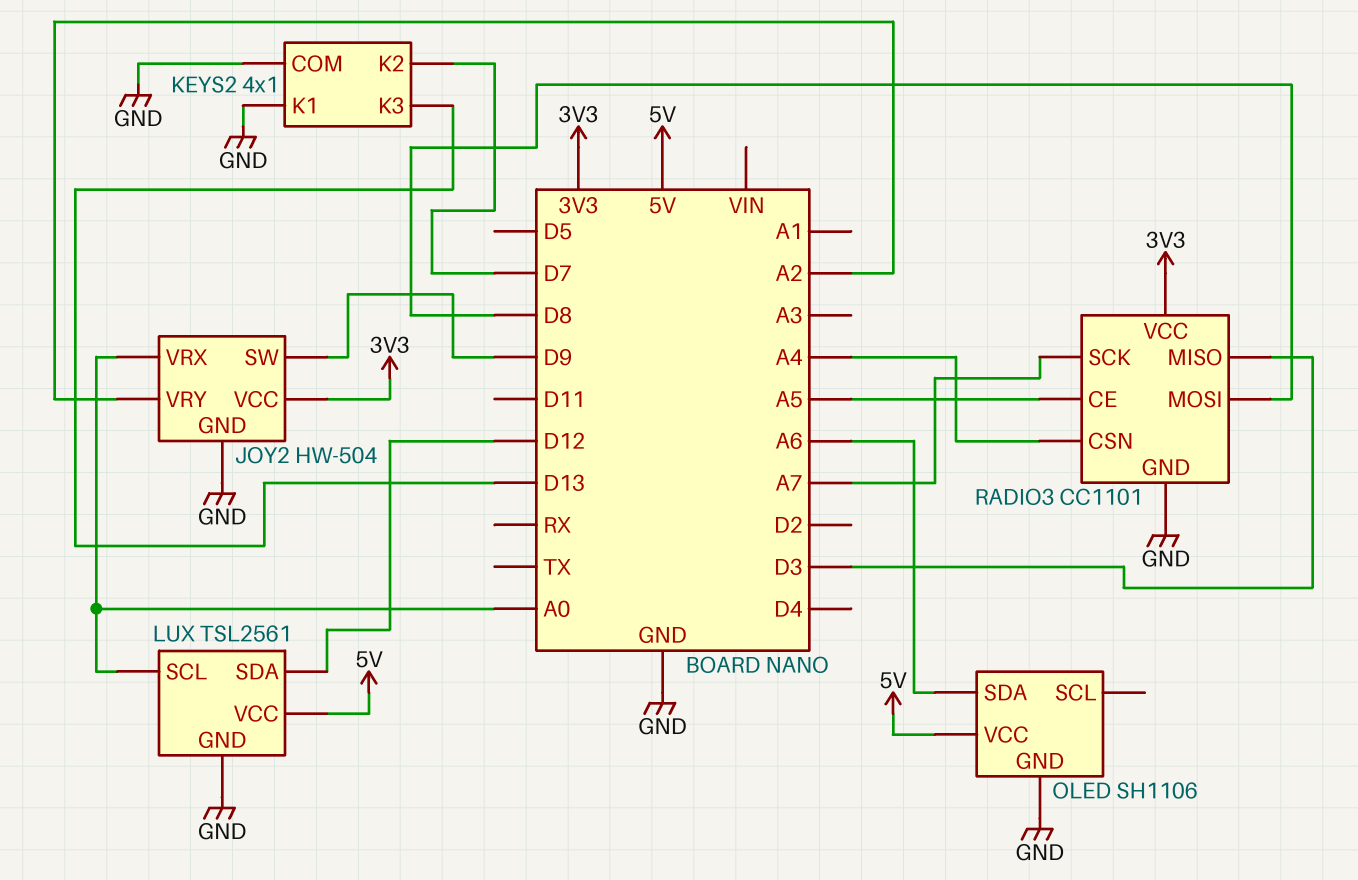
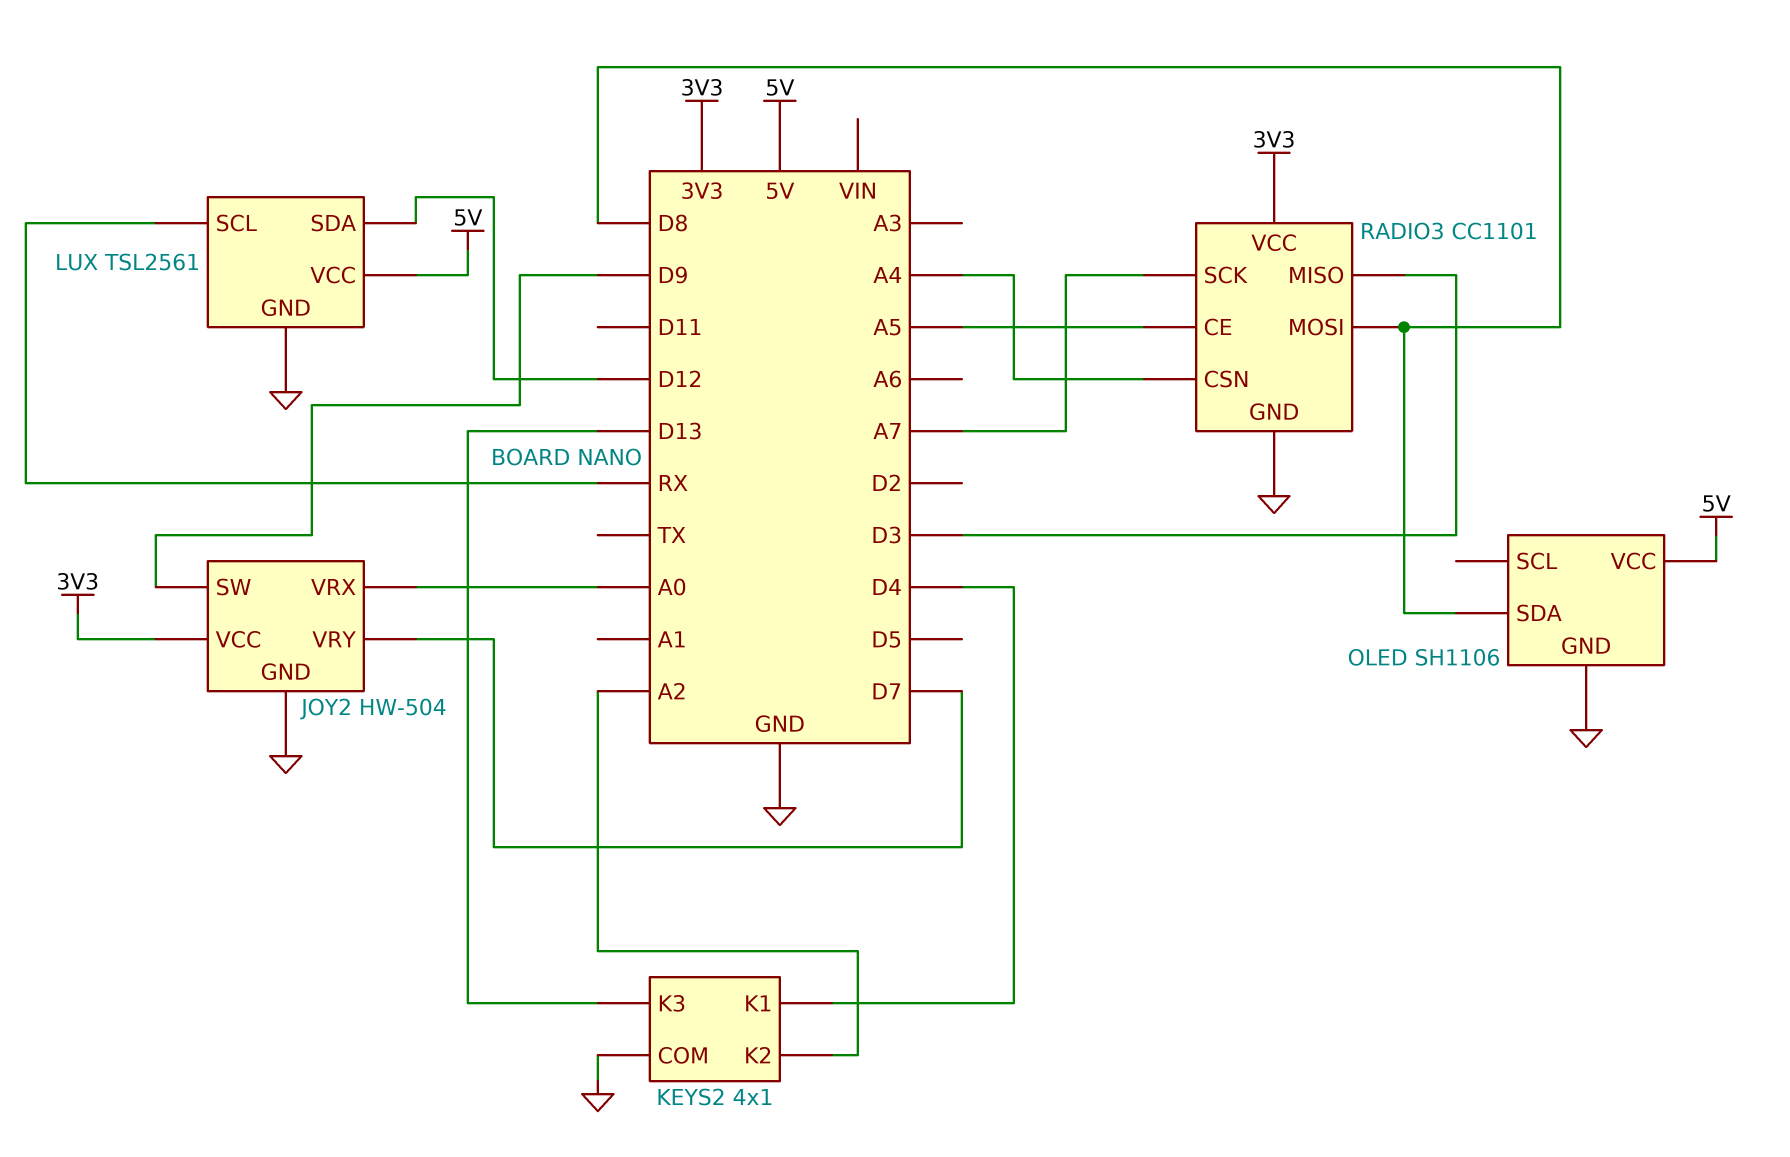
JOY2 pin VRY: A2 -> D7
KEYS2 pin K1: GND -> D4
KEYS2 pin K2: D7 -> A2
LUX pin SCL: A0 -> RX
OLED pin SDA: A6 -> D8

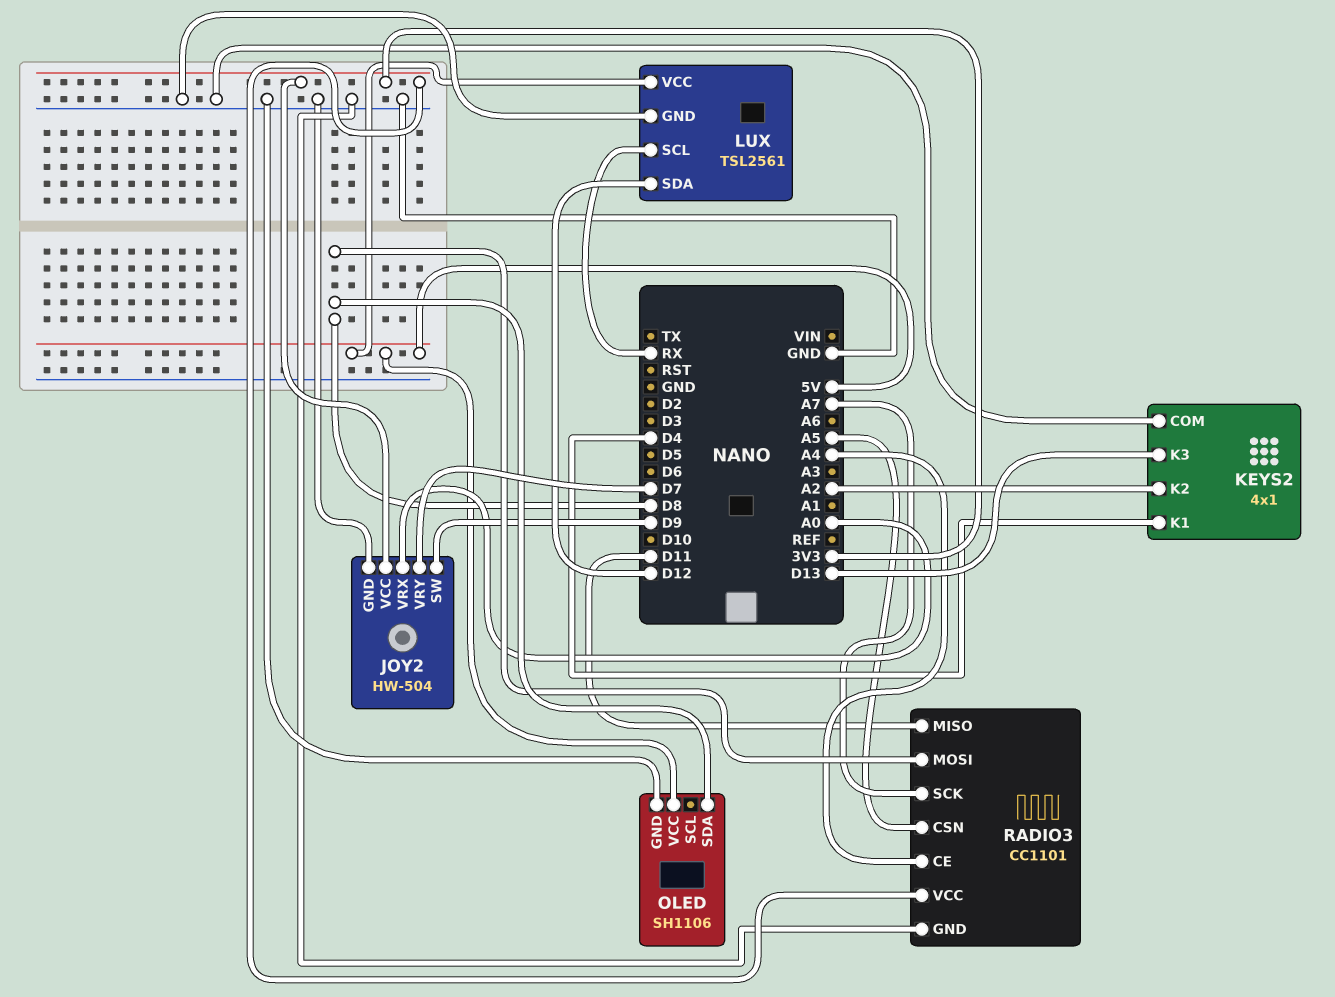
RADIO3 pin CE: A5 -> A4
RADIO3 pin CSN: A4 -> A5
RADIO3 pin MISO: D3 -> D11

